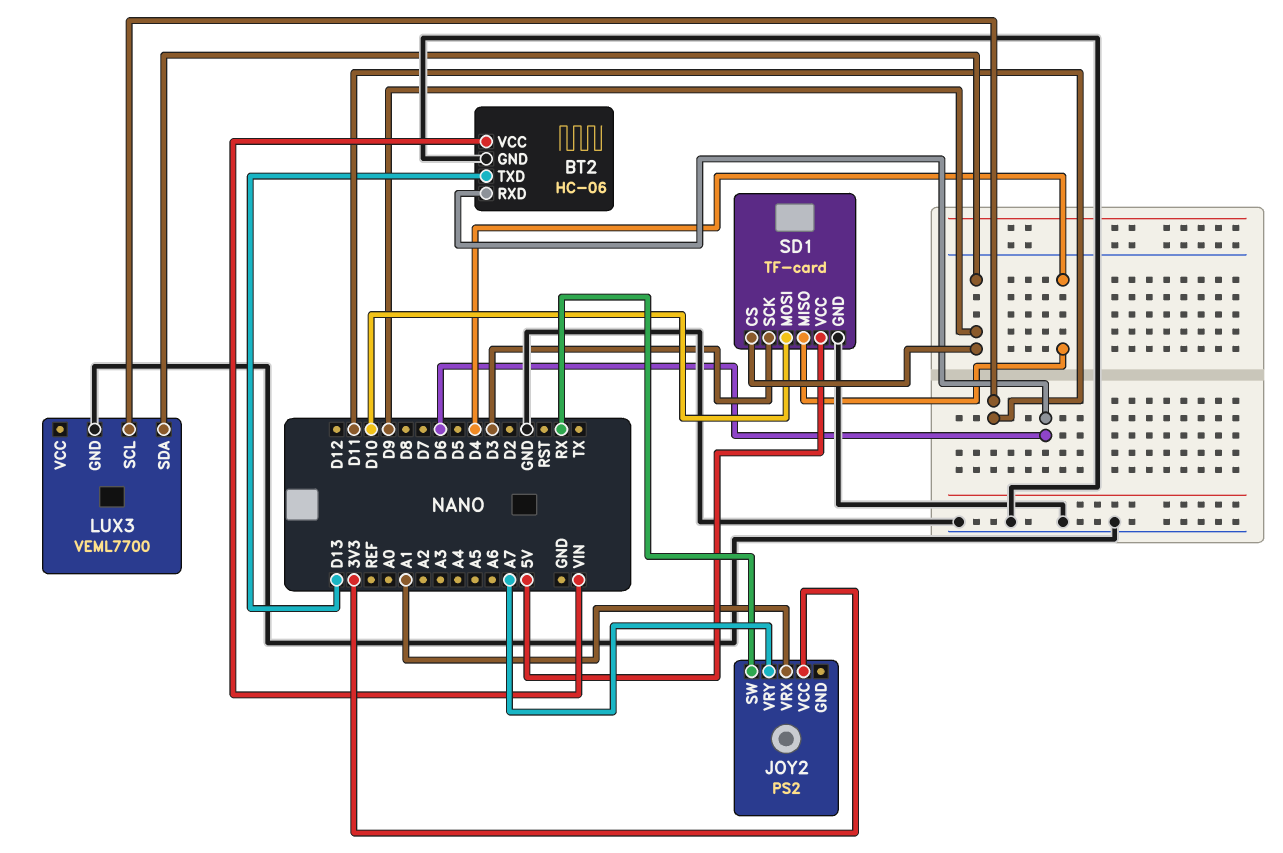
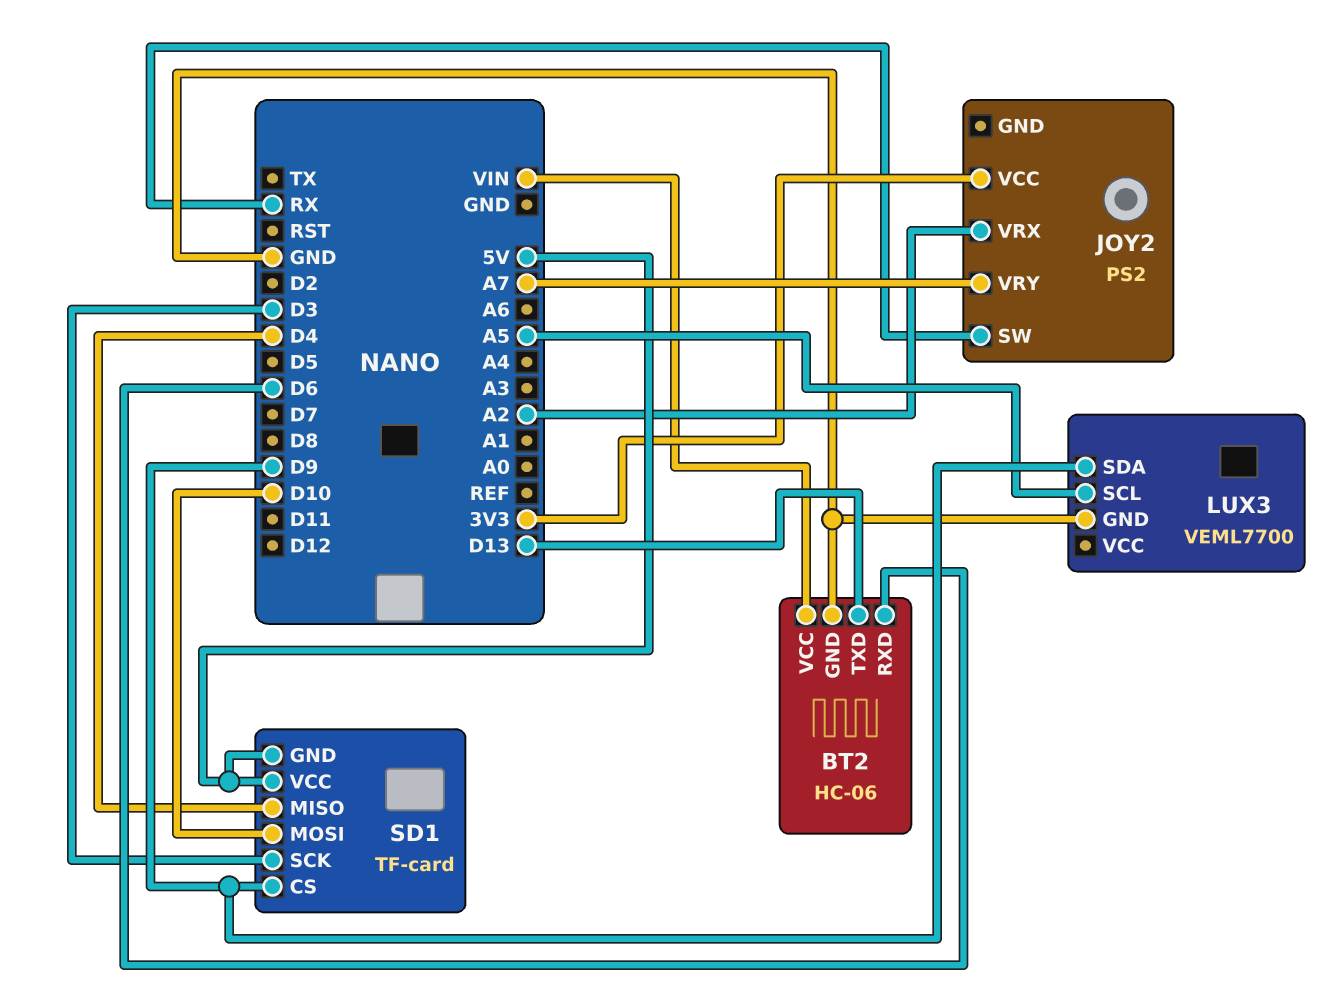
JOY2 pin VRX: A1 -> A2
LUX3 pin SCL: D11 -> A5
SD1 pin GND: GND -> 5V

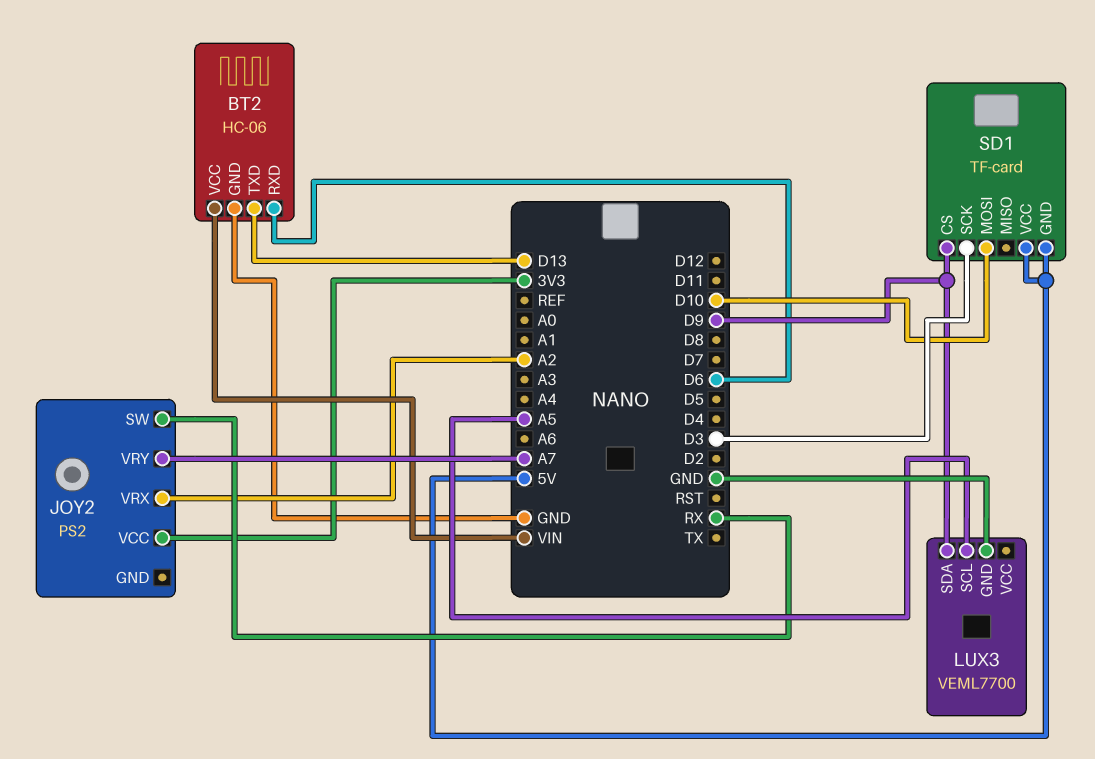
SD1 pin MISO: D4 -> none

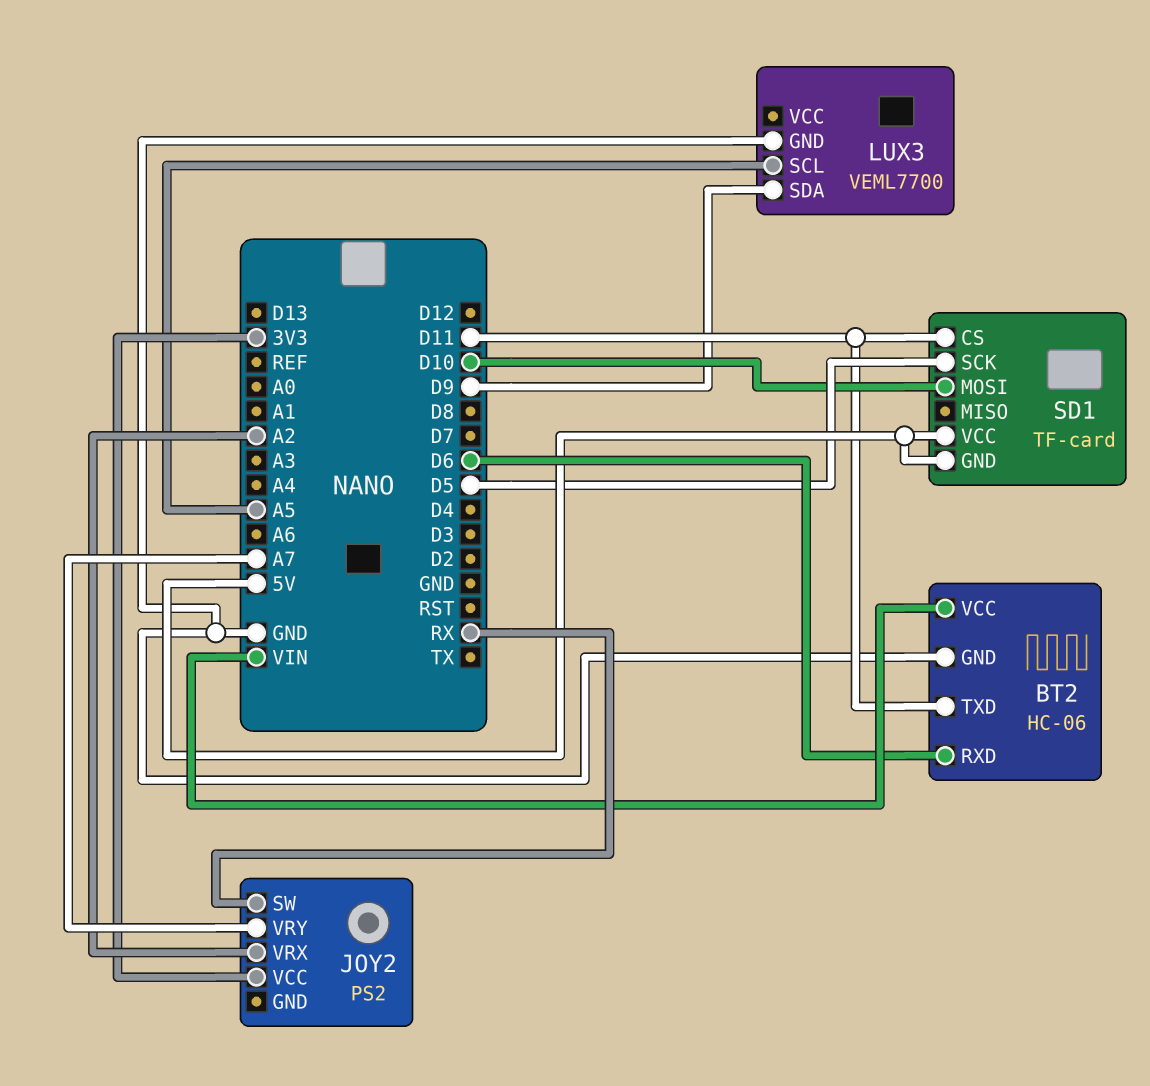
BT2 pin TXD: D13 -> D11
SD1 pin CS: D9 -> D11
SD1 pin SCK: D3 -> D5

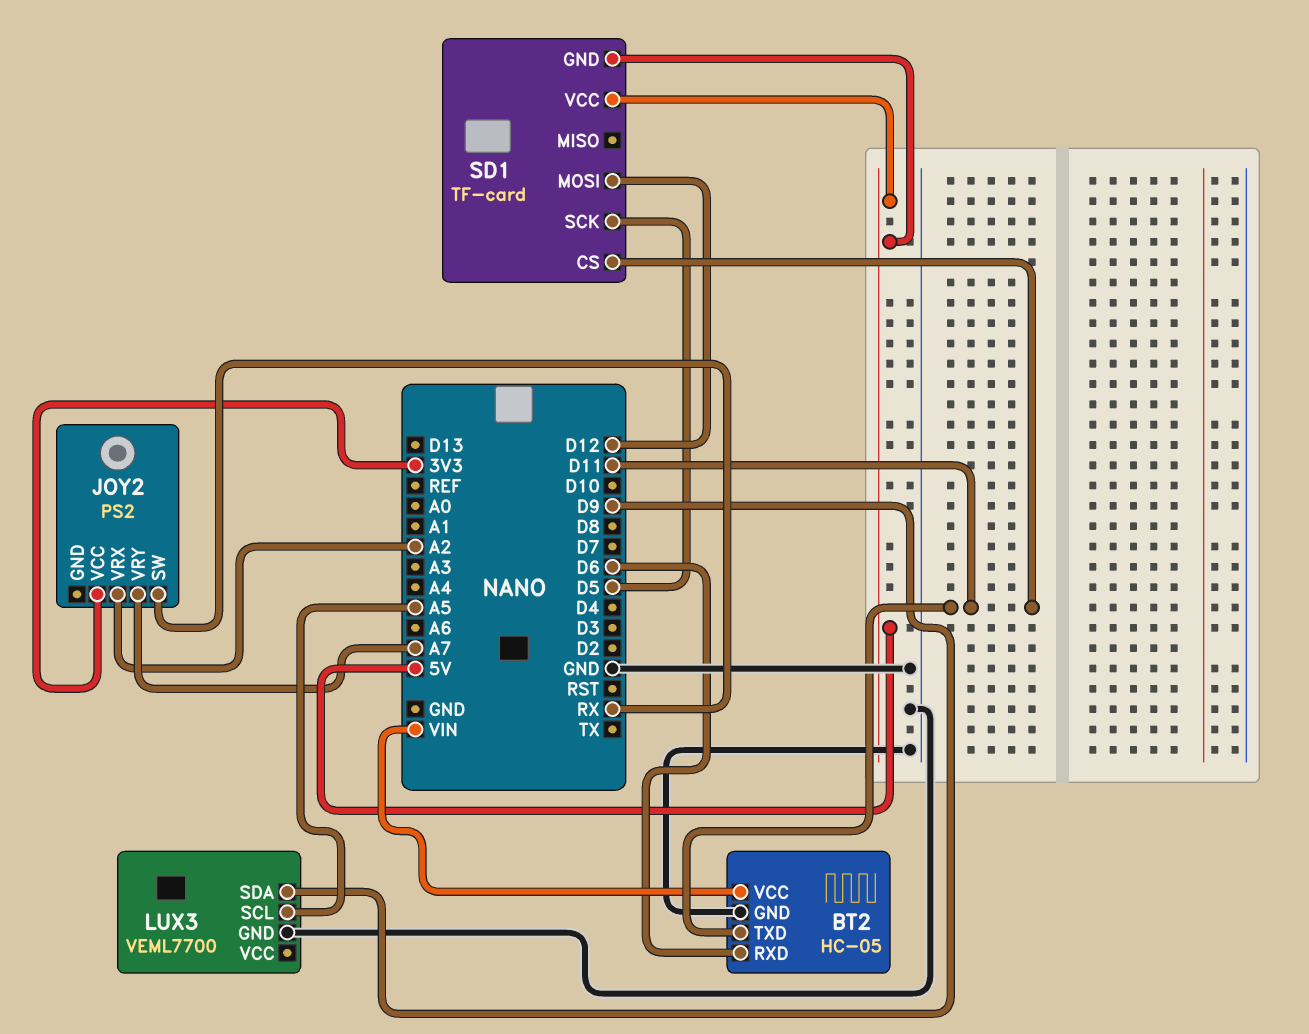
BT2: HC-06 -> HC-05
SD1 pin MOSI: D10 -> D12

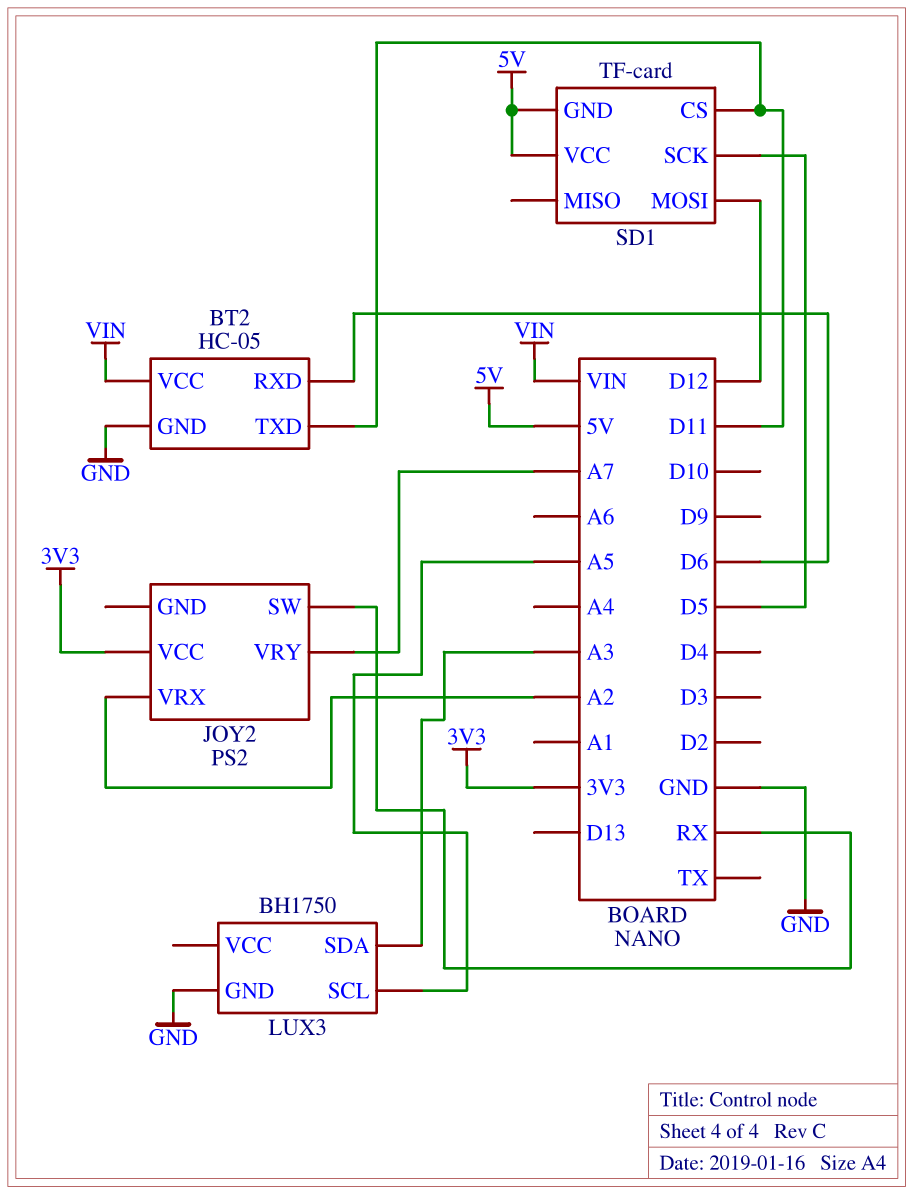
LUX3: VEML7700 -> BH1750
LUX3 pin SDA: D9 -> A3

